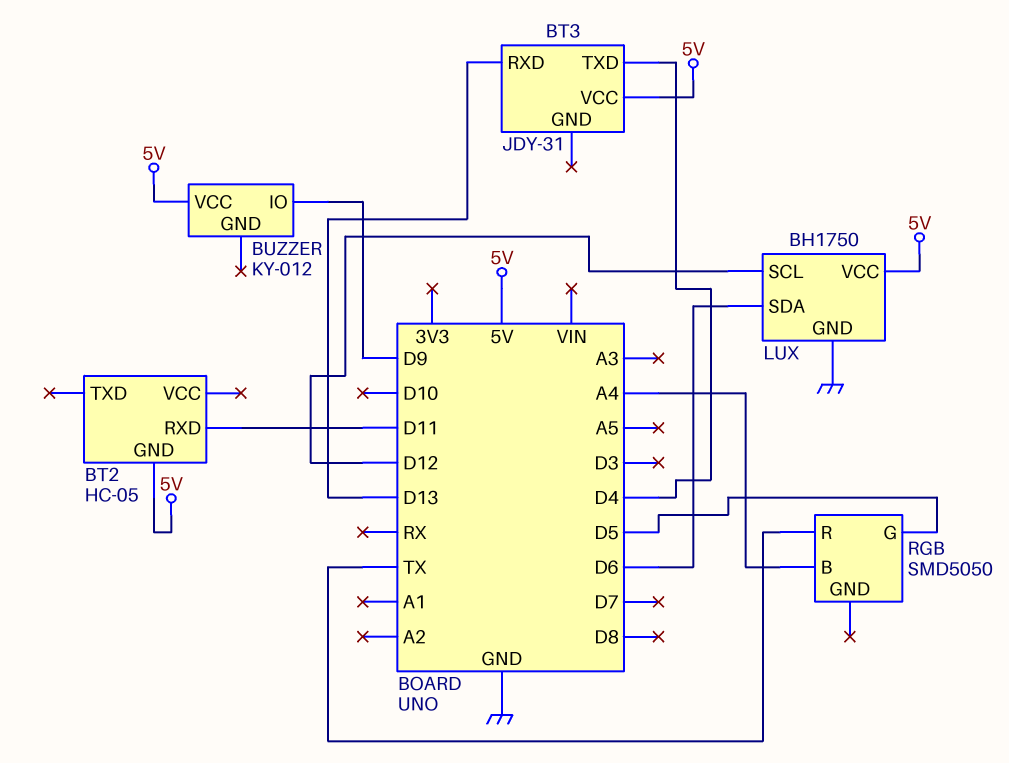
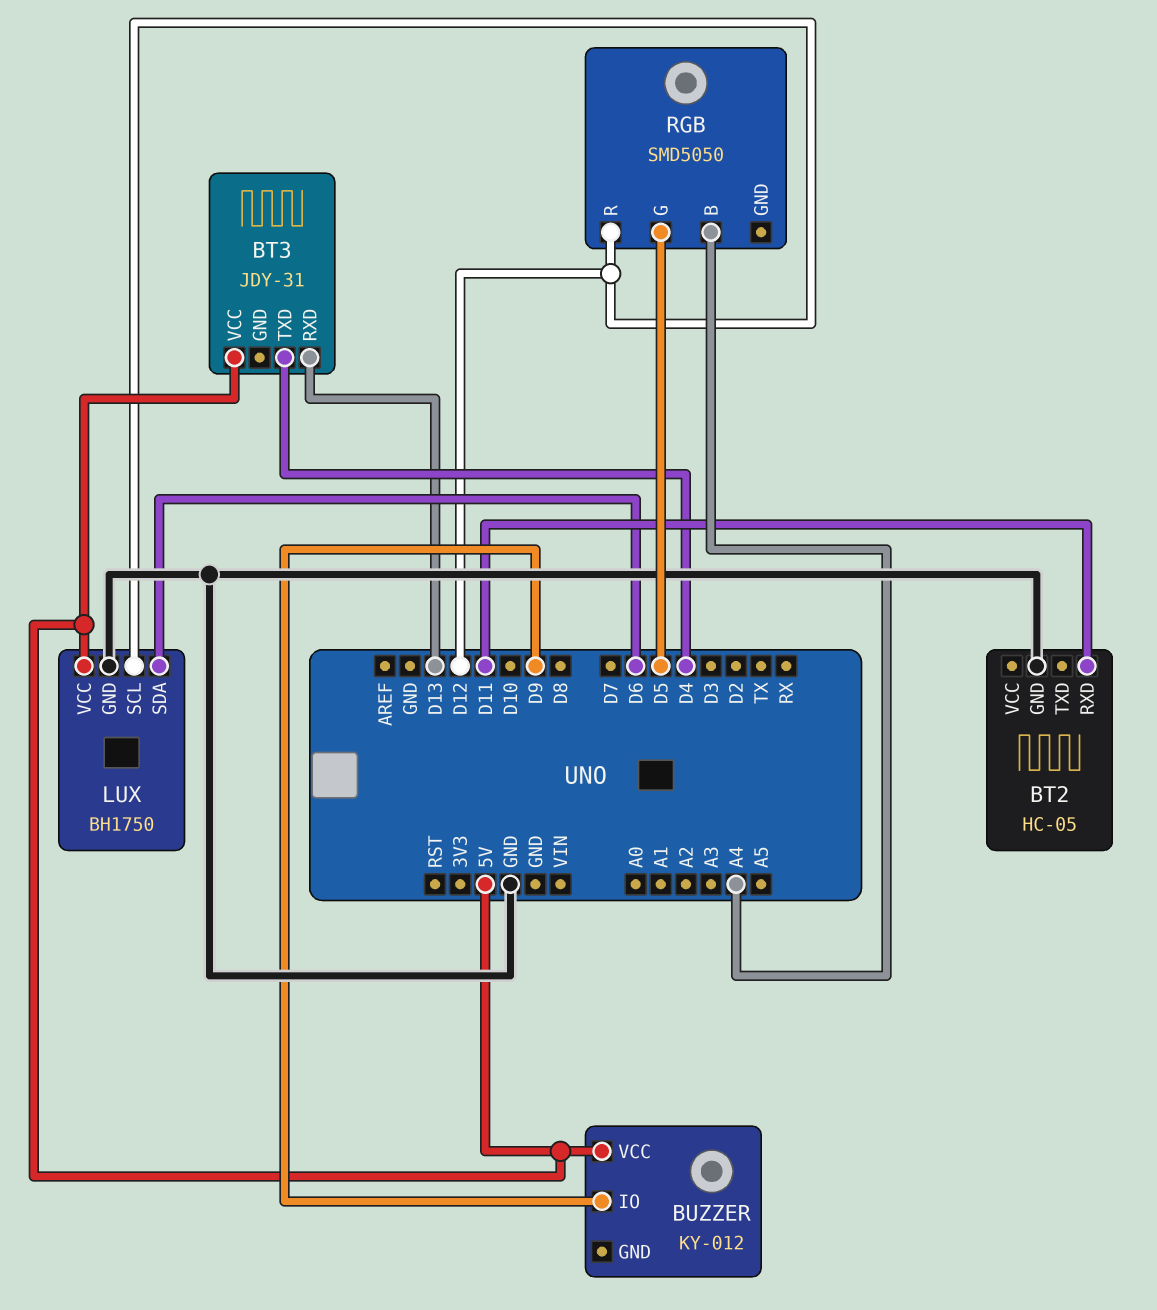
BT2 pin GND: 5V -> GND
RGB pin R: TX -> D12

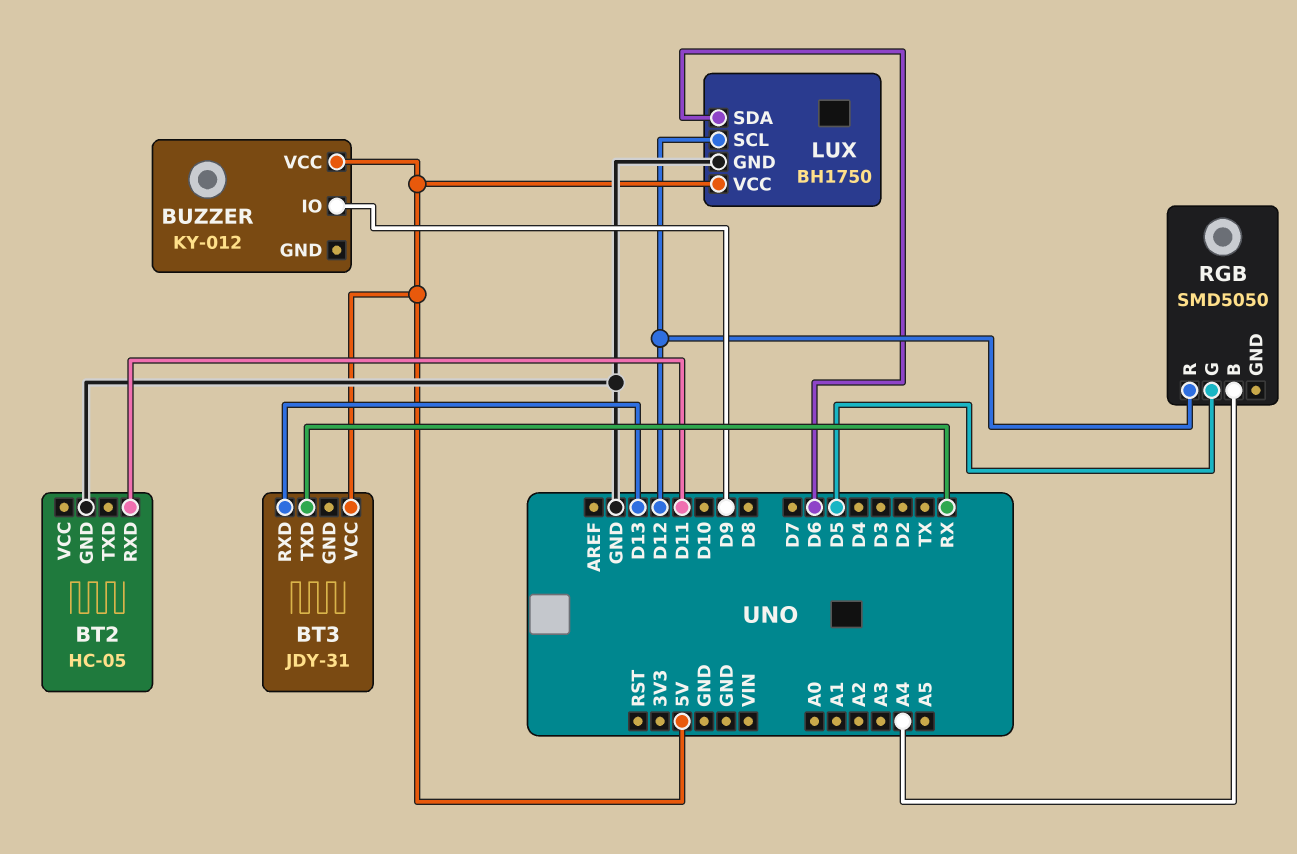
BT3 pin TXD: D4 -> RX

